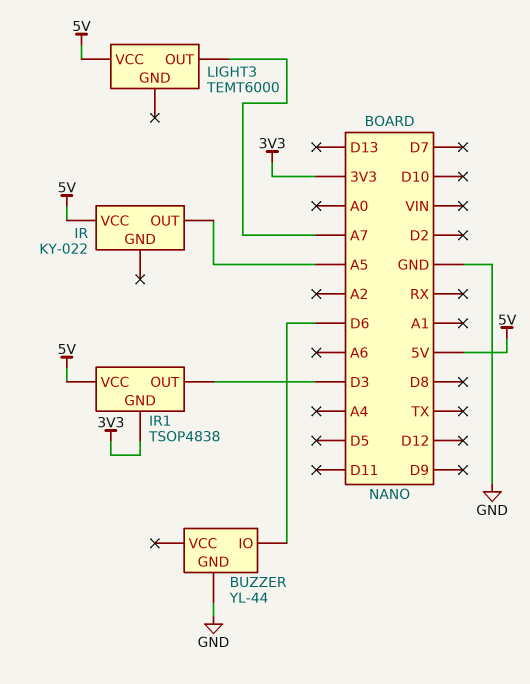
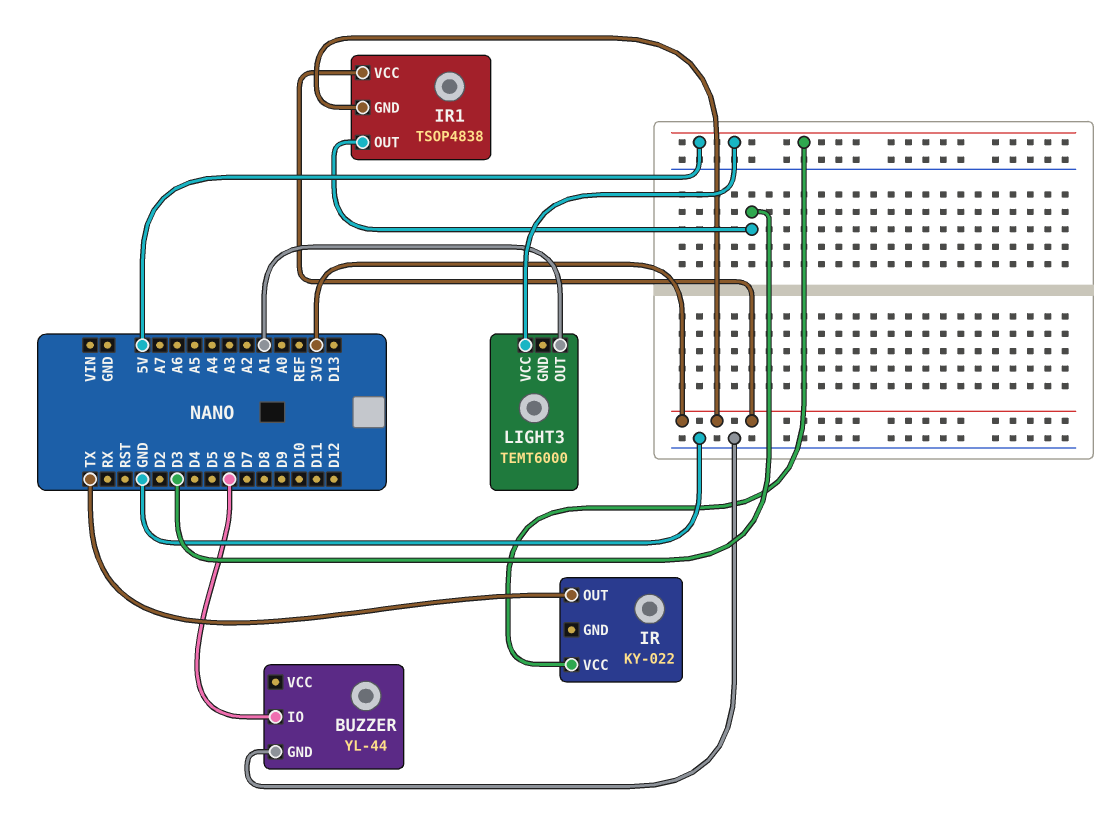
IR pin OUT: A5 -> TX
IR1 pin VCC: 5V -> 3V3
LIGHT3 pin OUT: A7 -> A1

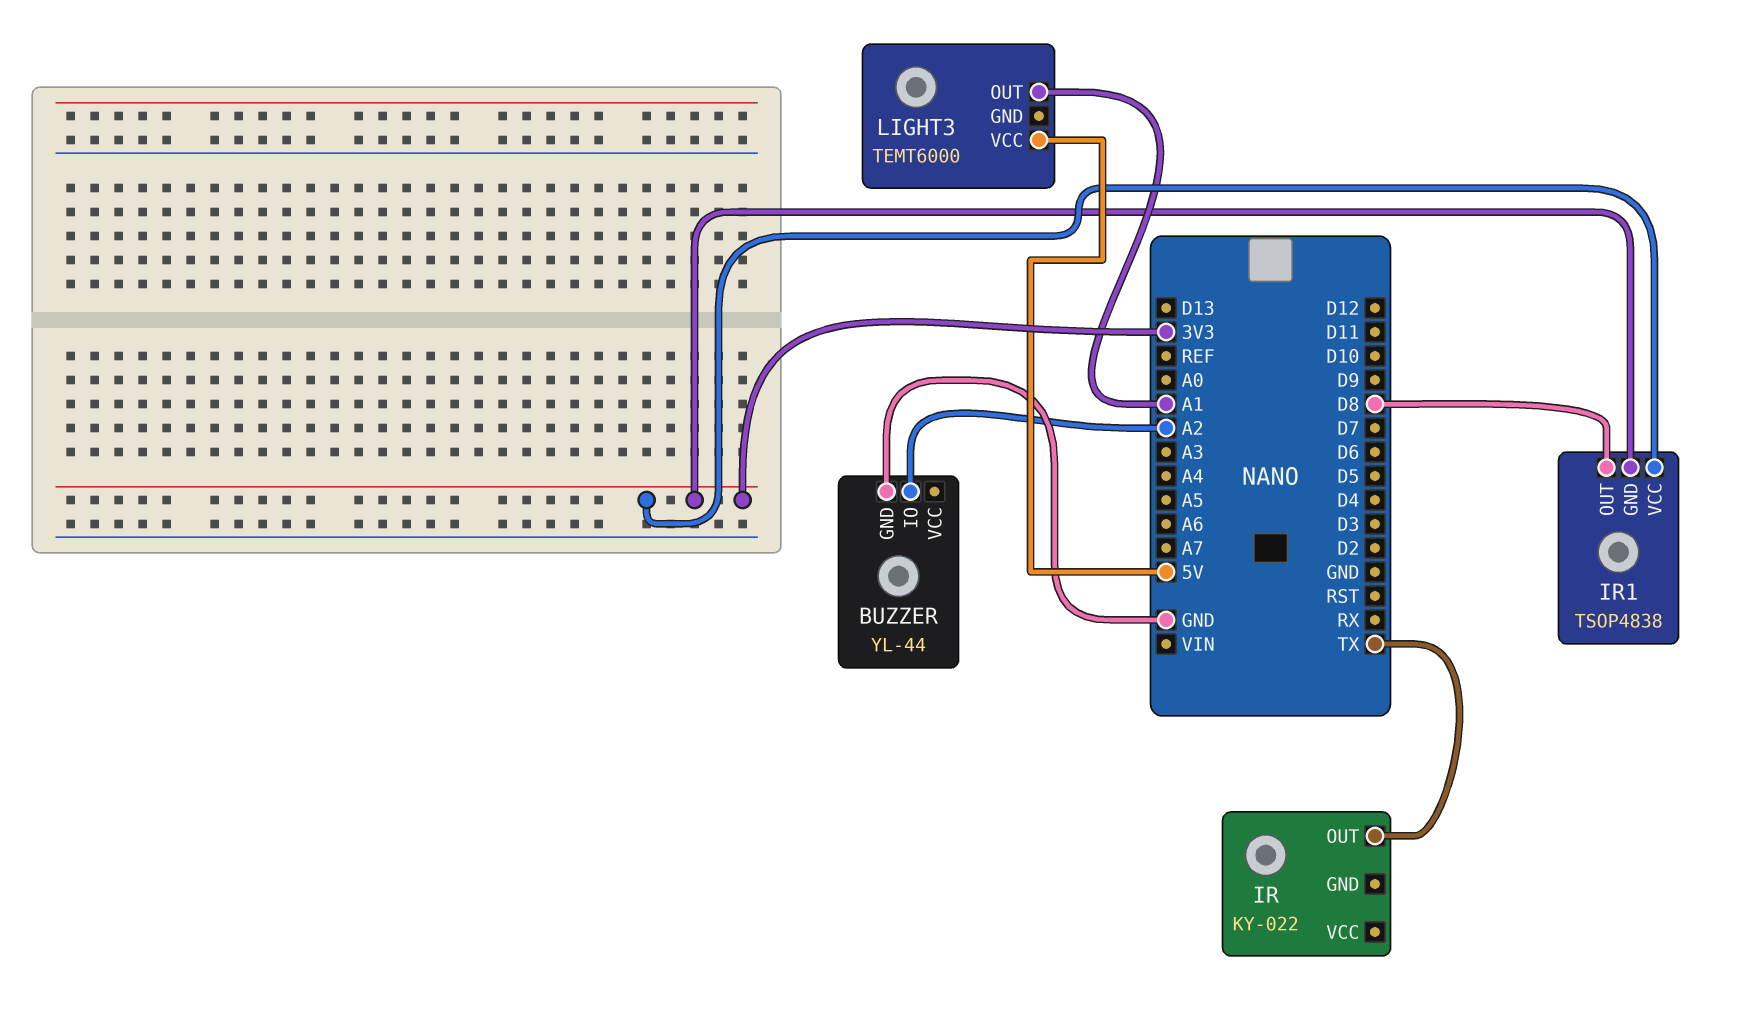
BUZZER pin IO: D6 -> A2
IR pin VCC: 5V -> none
IR1 pin OUT: D3 -> D8

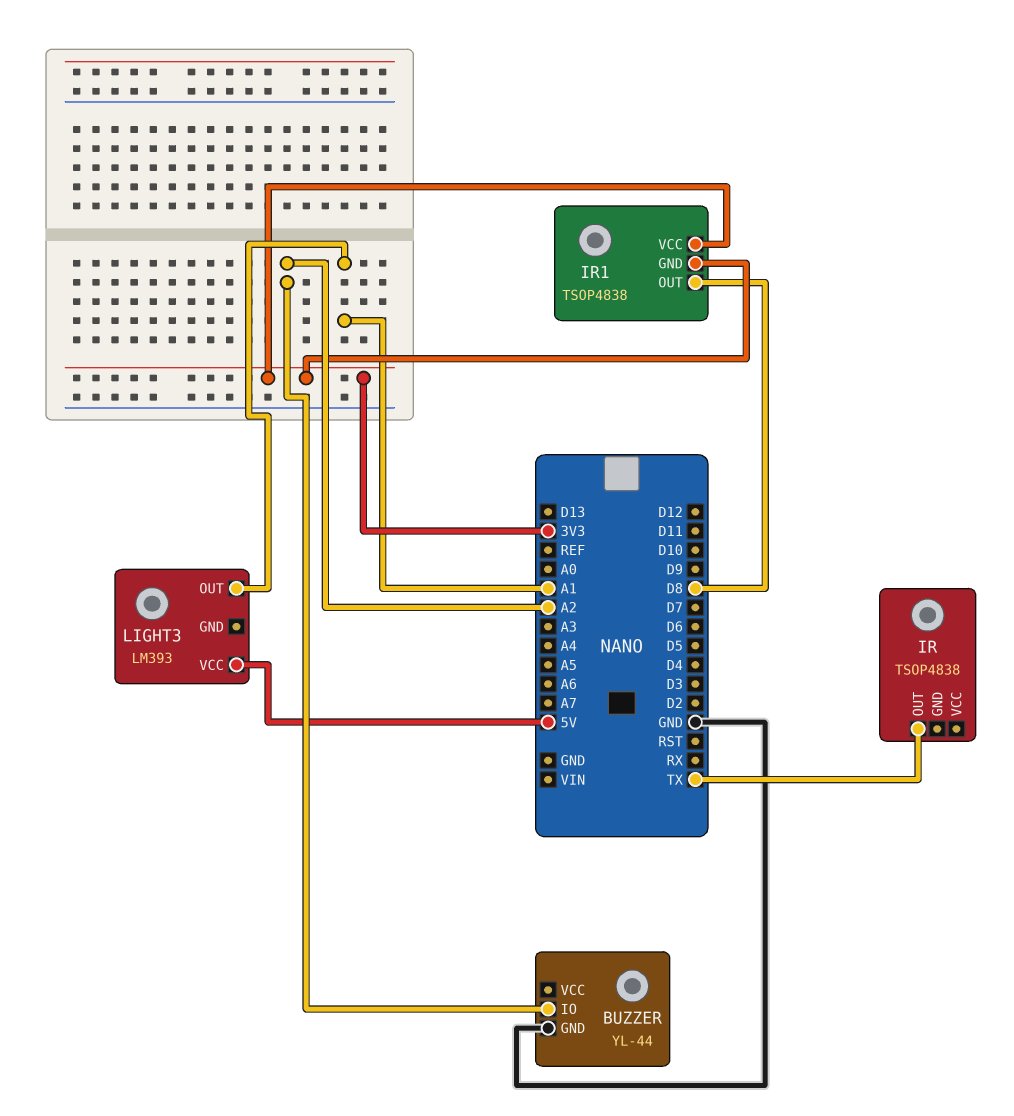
IR: KY-022 -> TSOP4838
LIGHT3: TEMT6000 -> LM393

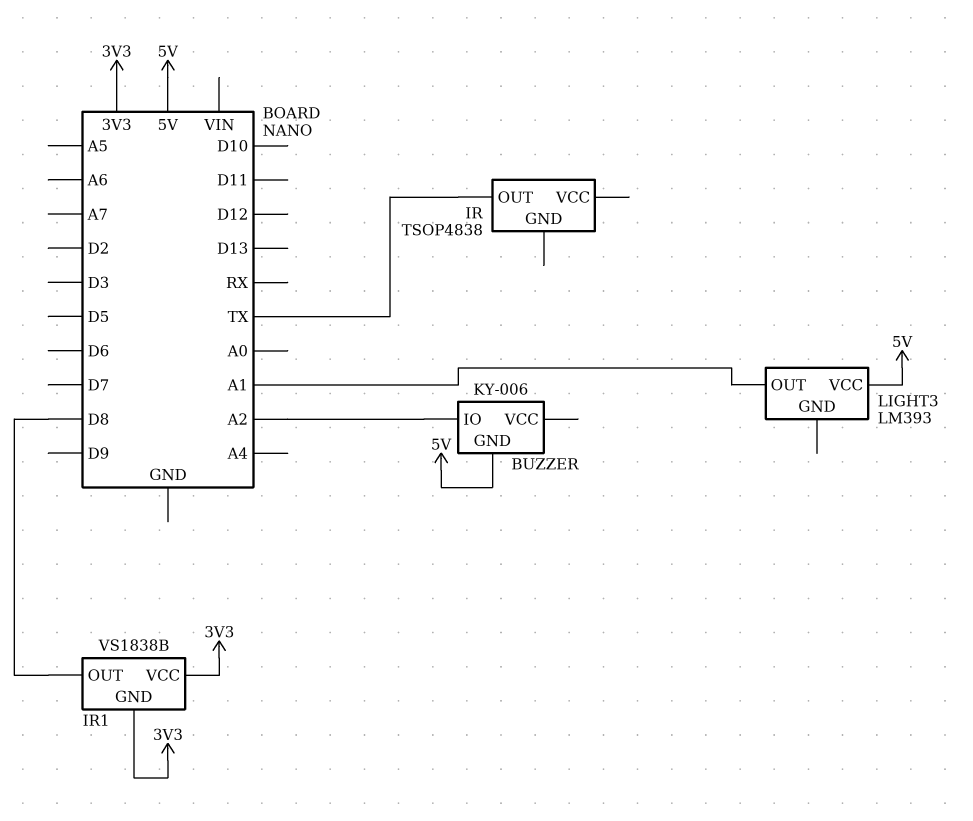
BUZZER: YL-44 -> KY-006
BUZZER pin GND: GND -> 5V
IR1: TSOP4838 -> VS1838B

